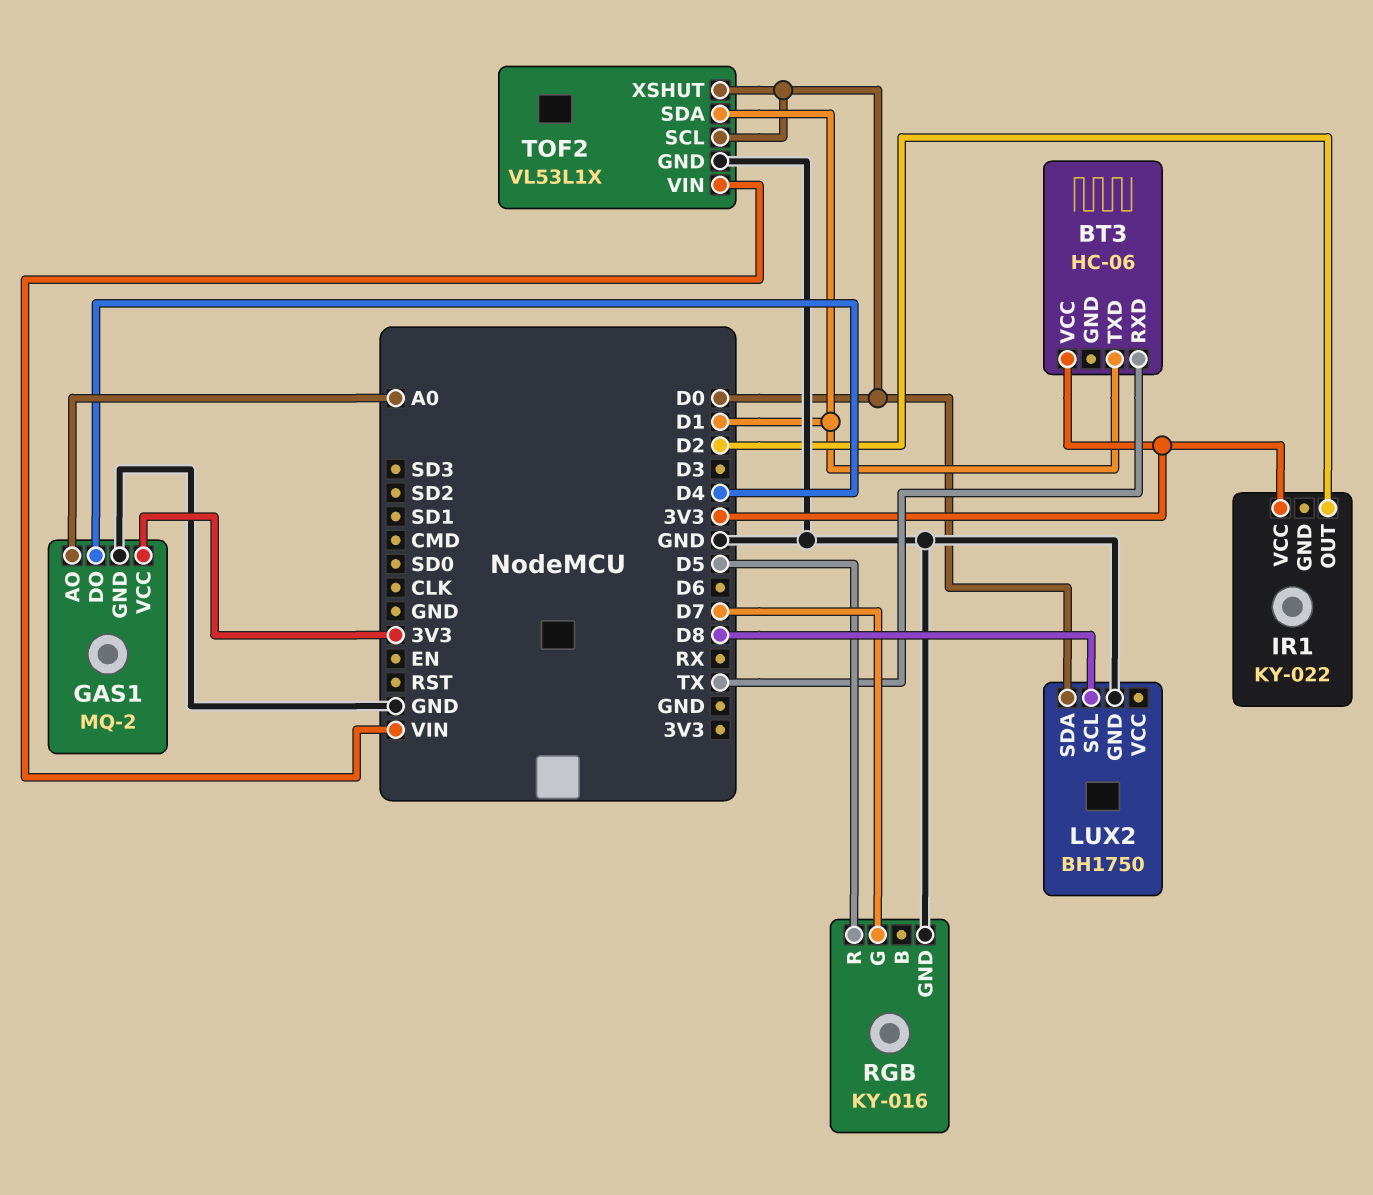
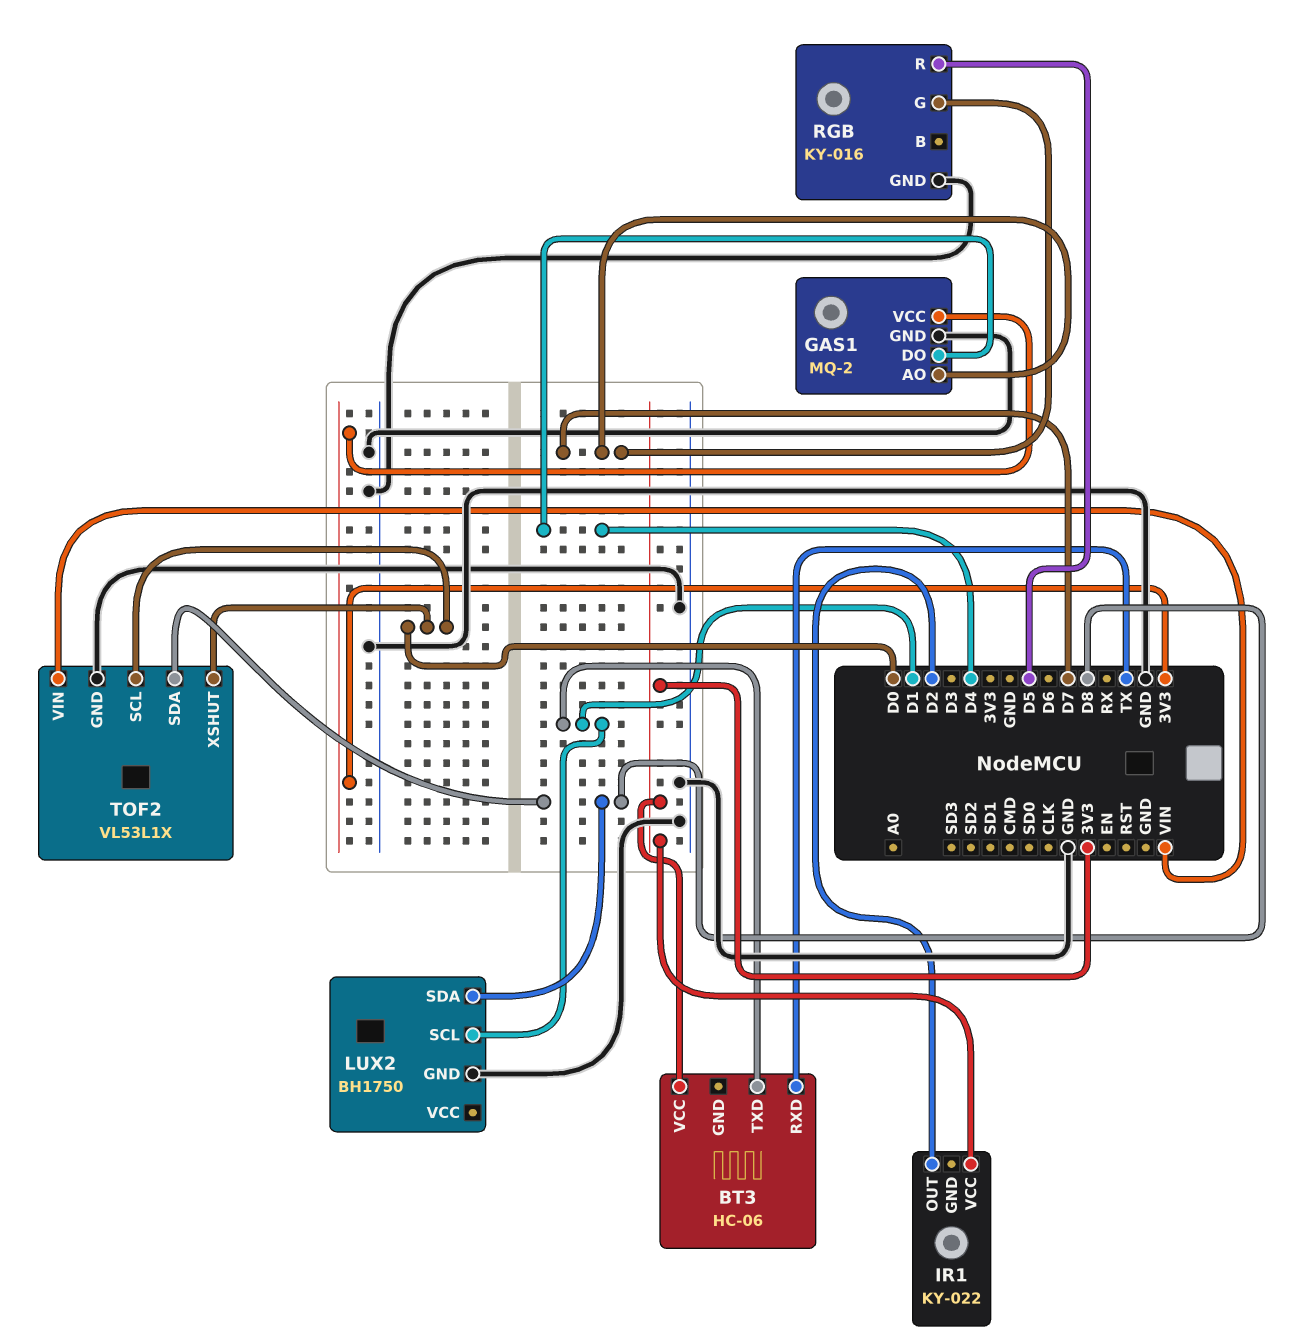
GAS1 pin AO: A0 -> D7
LUX2 pin SCL: D8 -> D1
LUX2 pin SDA: D0 -> D8
TOF2 pin SDA: D1 -> D8

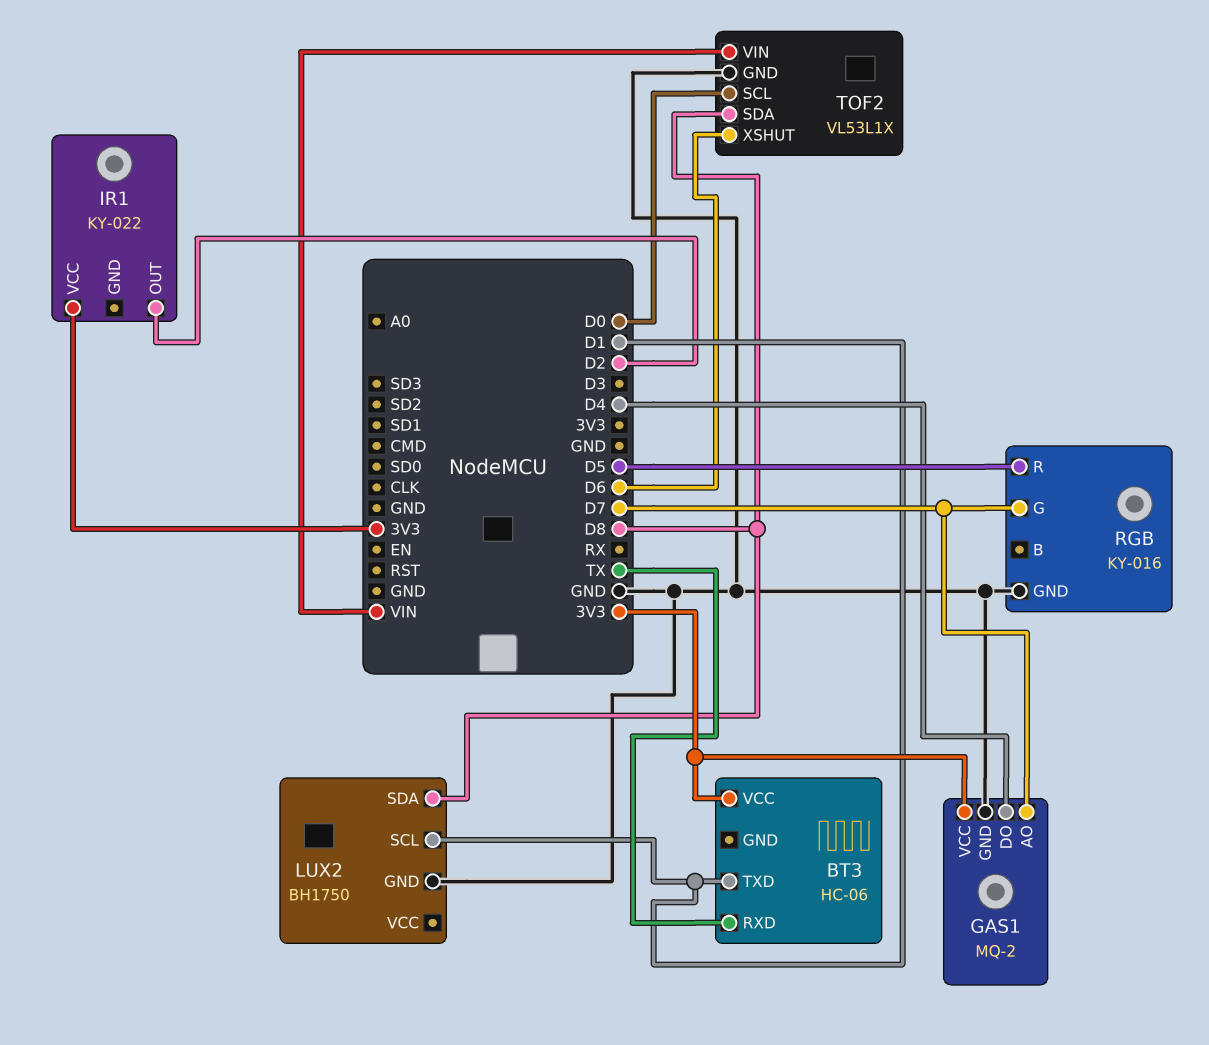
TOF2 pin XSHUT: D0 -> D6

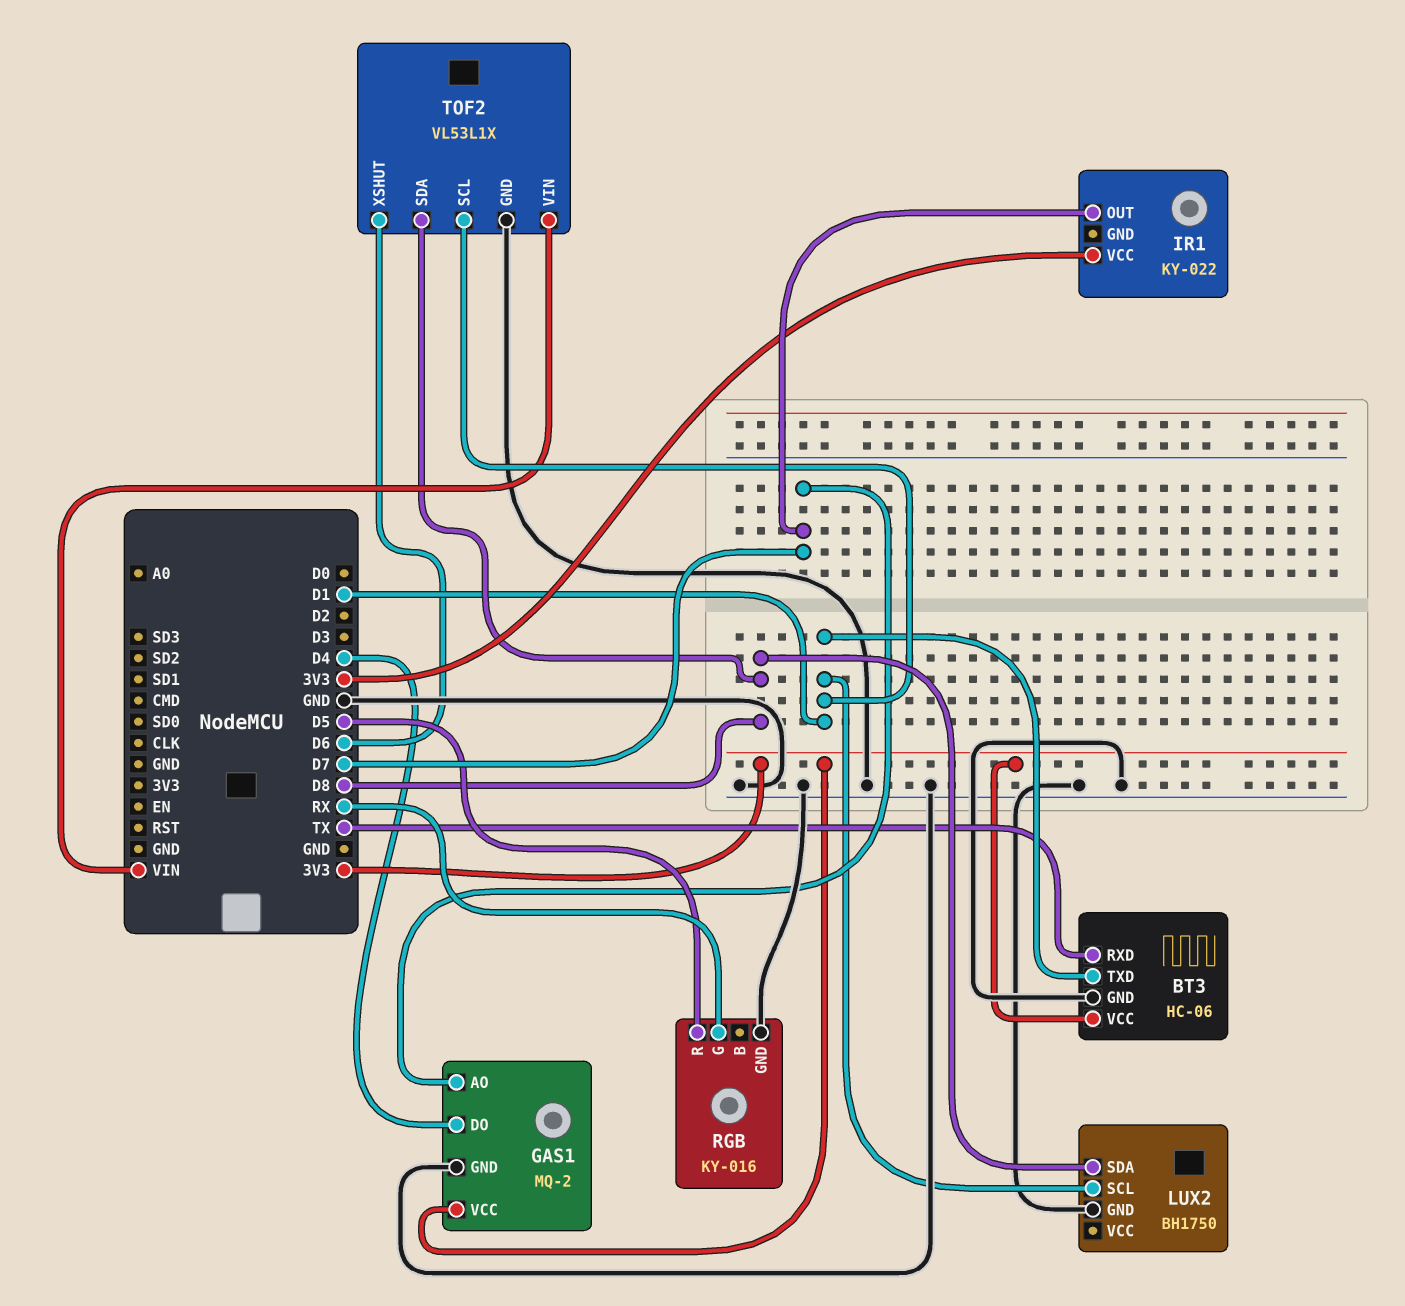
BT3 pin GND: none -> GND
IR1 pin OUT: D2 -> D7
RGB pin G: D7 -> RX
TOF2 pin SCL: D0 -> D1

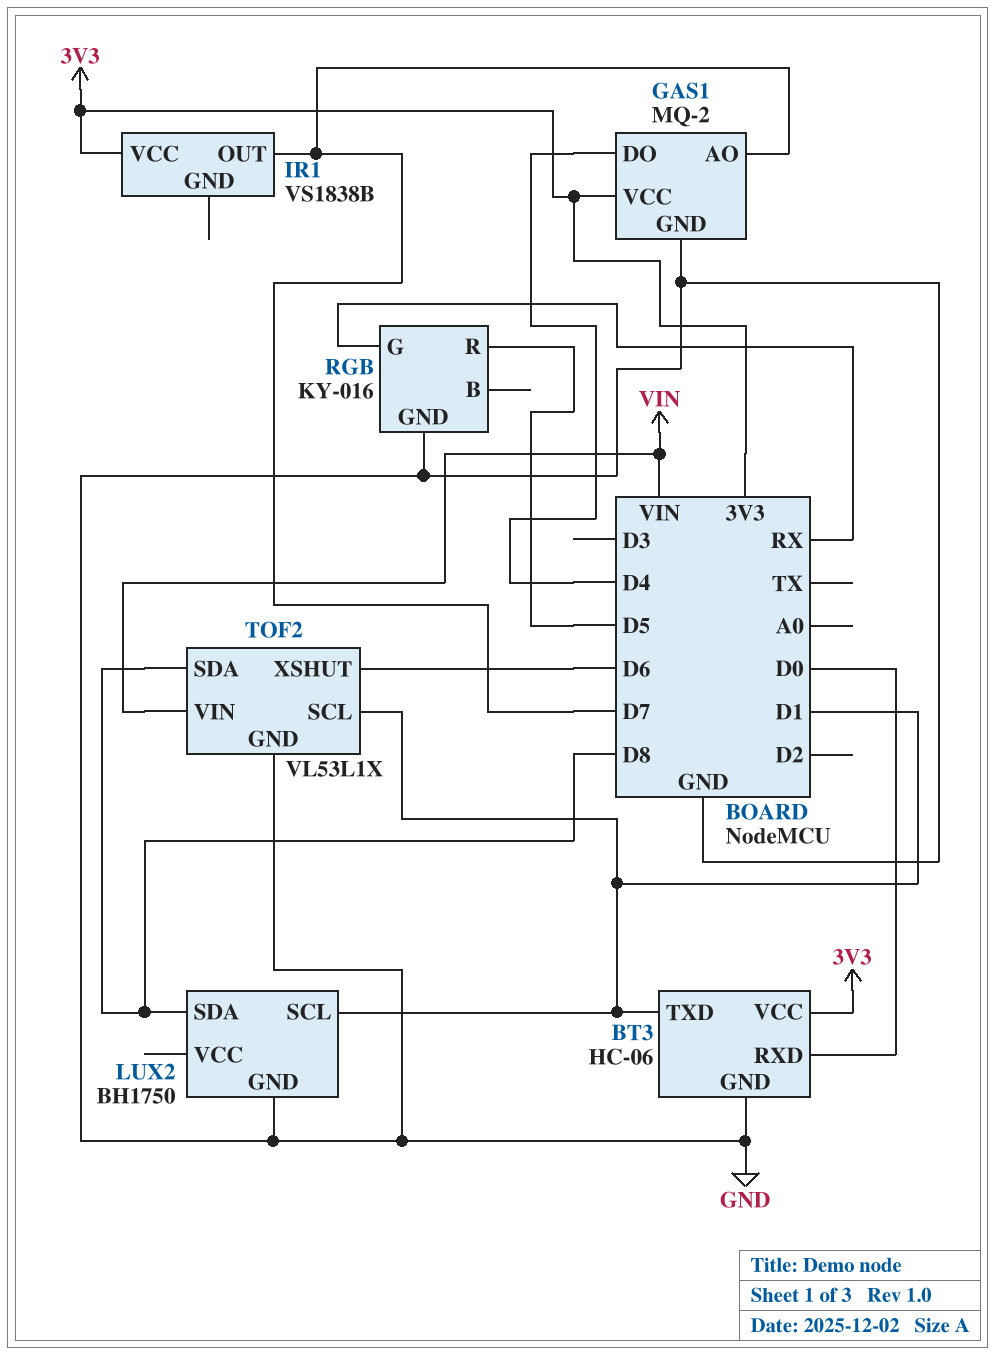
BT3 pin RXD: TX -> D0
IR1: KY-022 -> VS1838B

